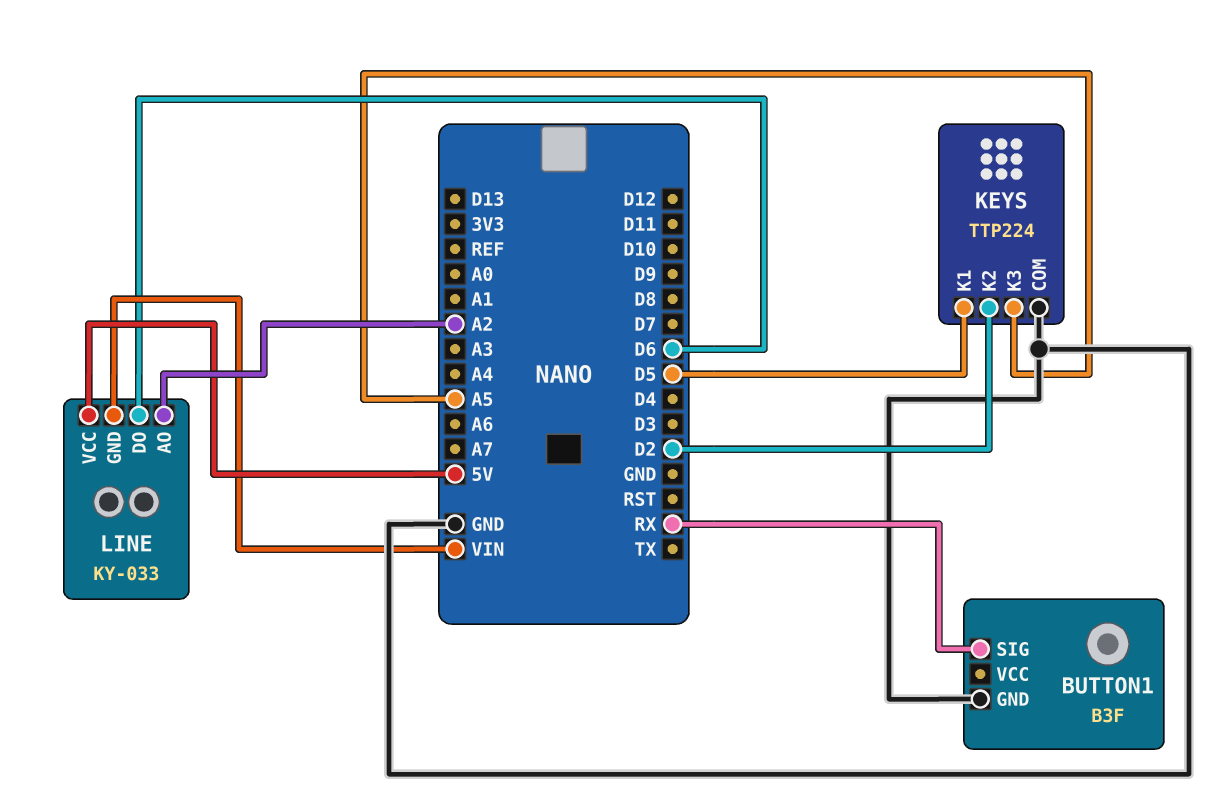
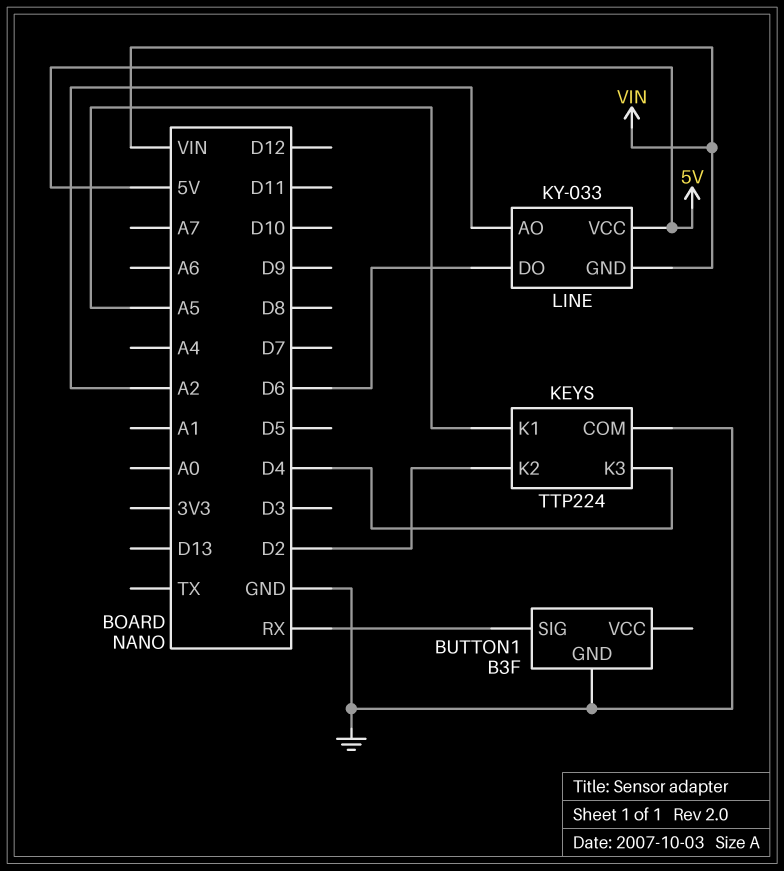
KEYS pin K1: D5 -> A5
KEYS pin K3: A5 -> D4

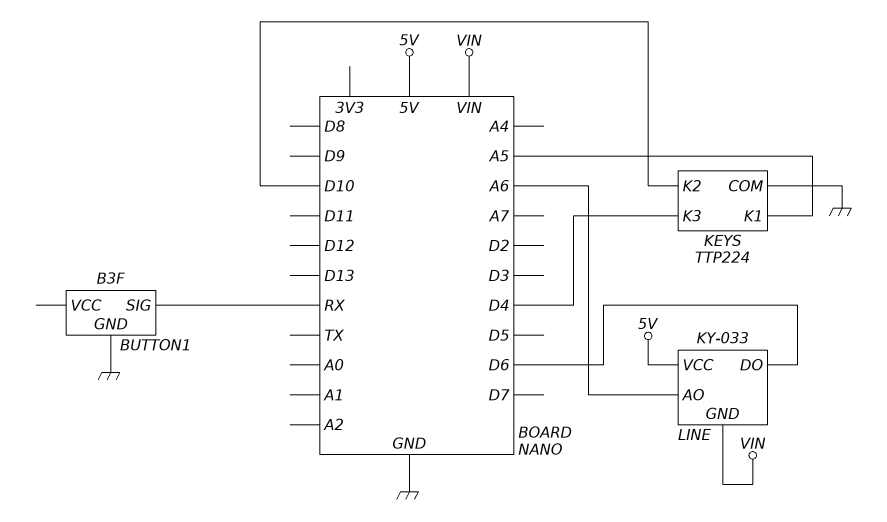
KEYS pin K2: D2 -> D10
LINE pin AO: A2 -> A6

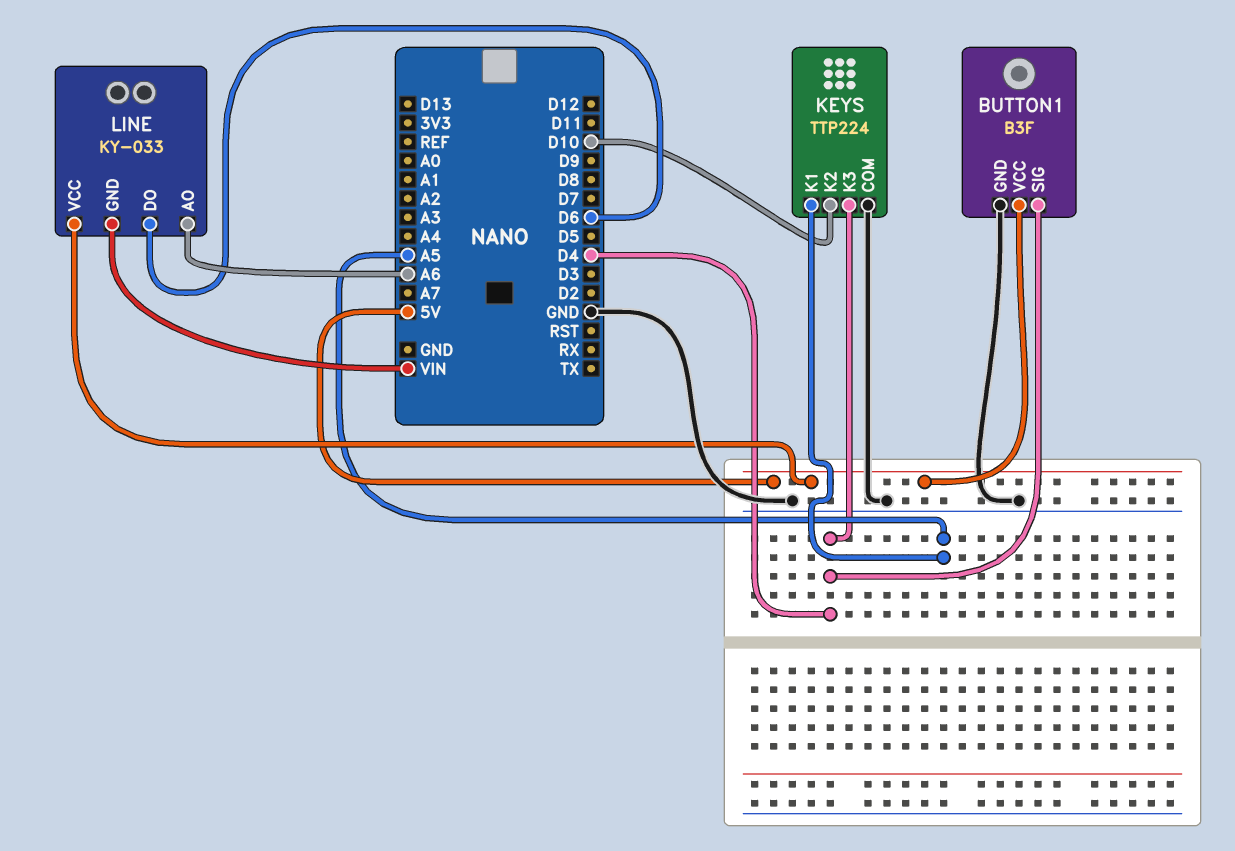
BUTTON1 pin SIG: RX -> D4
BUTTON1 pin VCC: none -> 5V

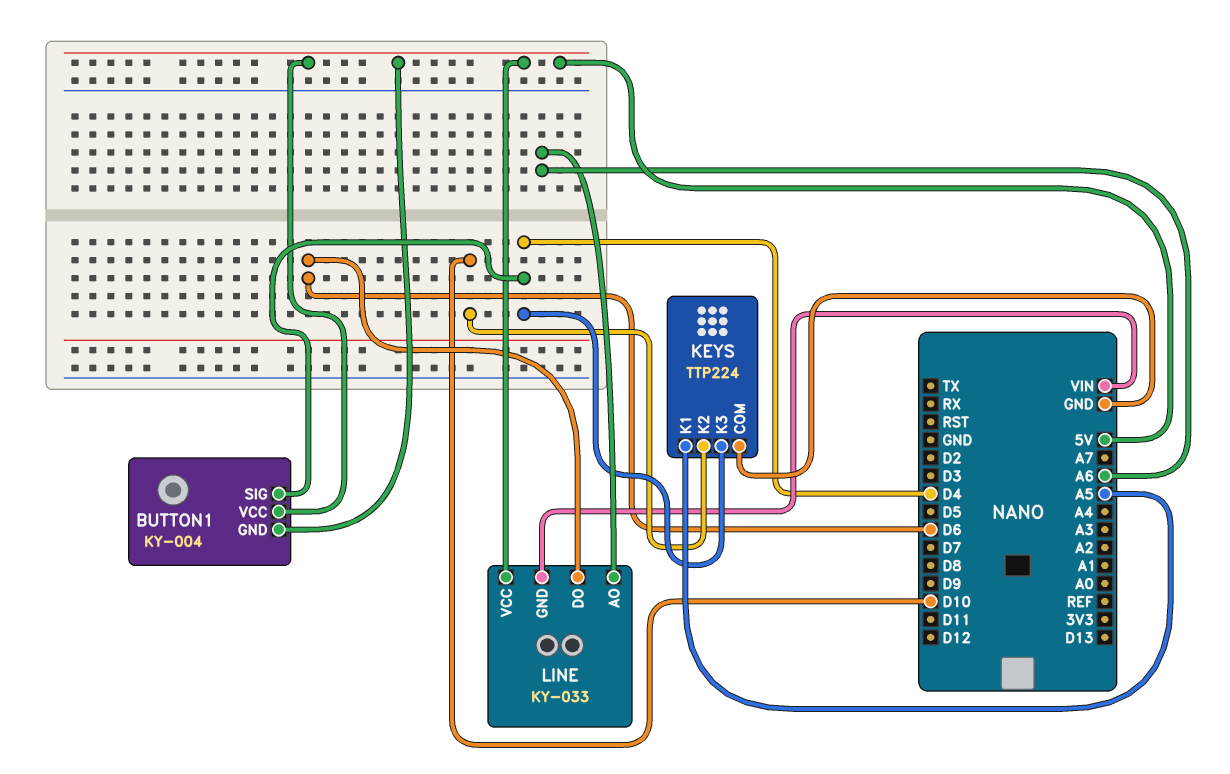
BUTTON1: B3F -> KY-004
BUTTON1 pin GND: GND -> 5V

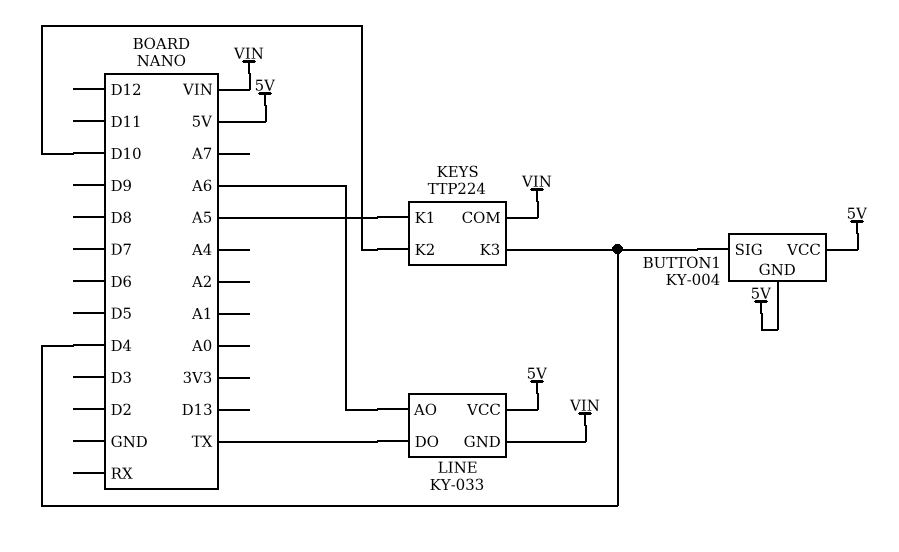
KEYS pin COM: GND -> VIN
LINE pin DO: D6 -> TX

